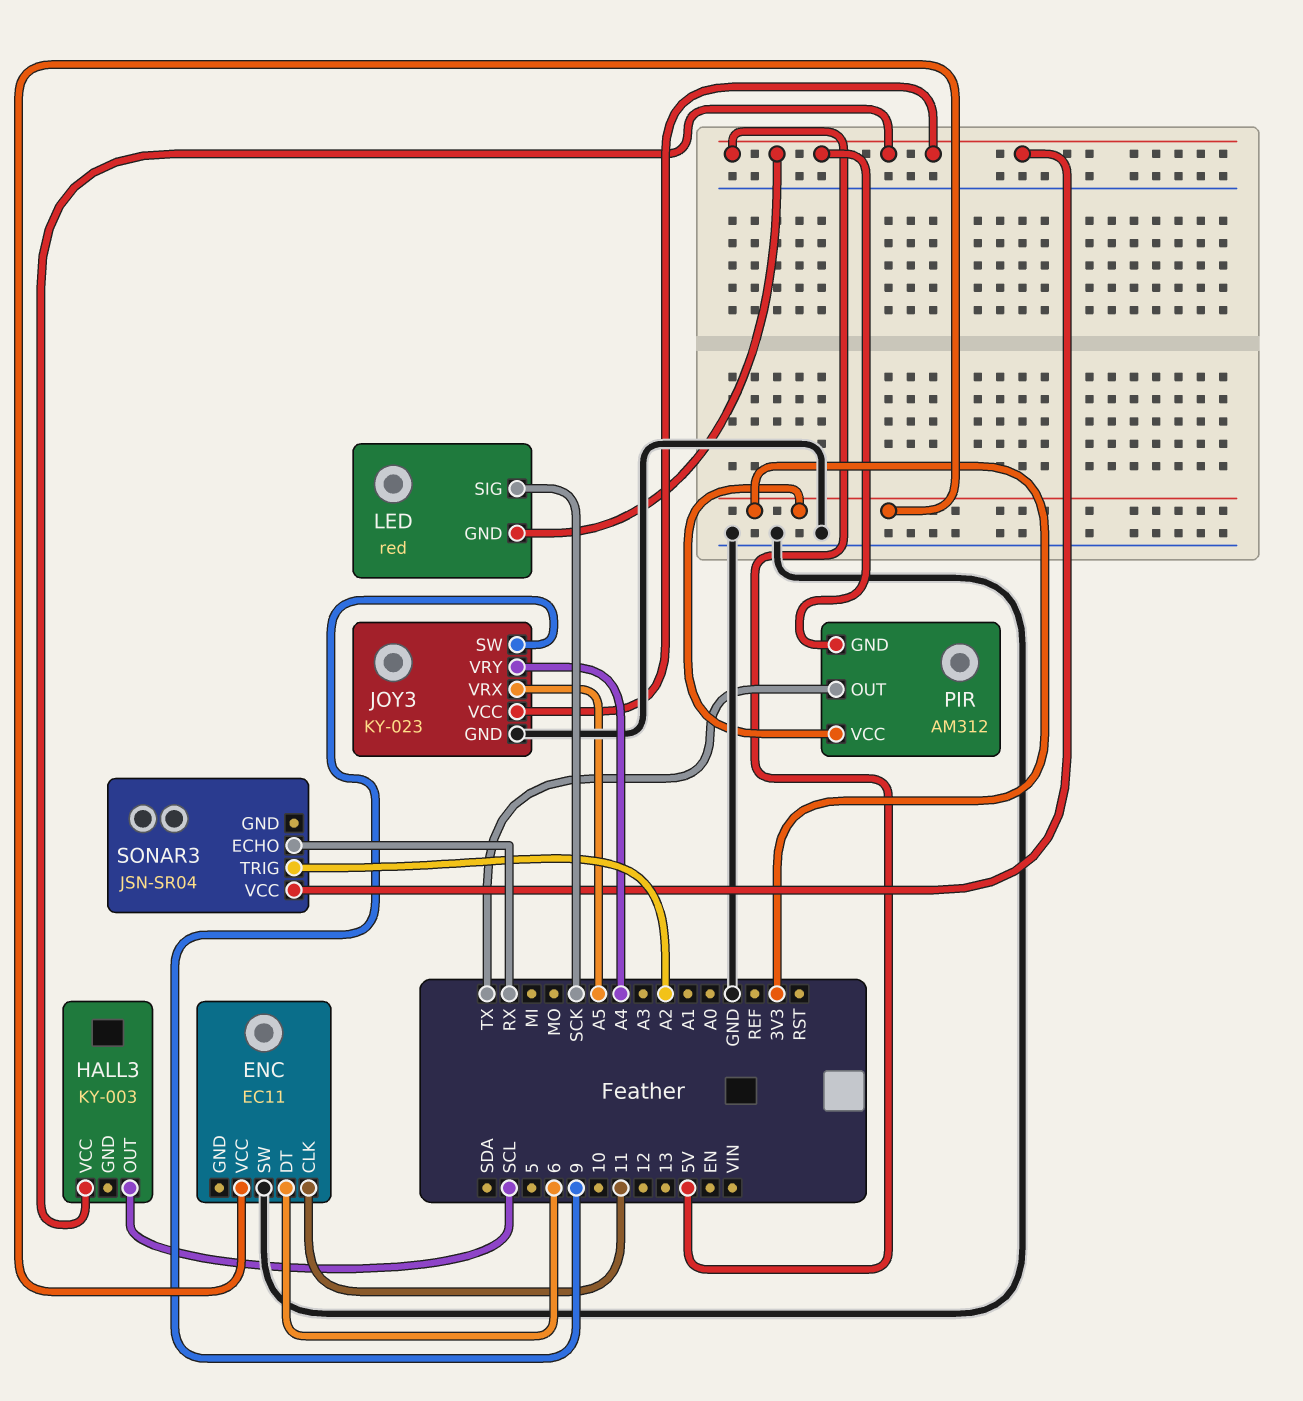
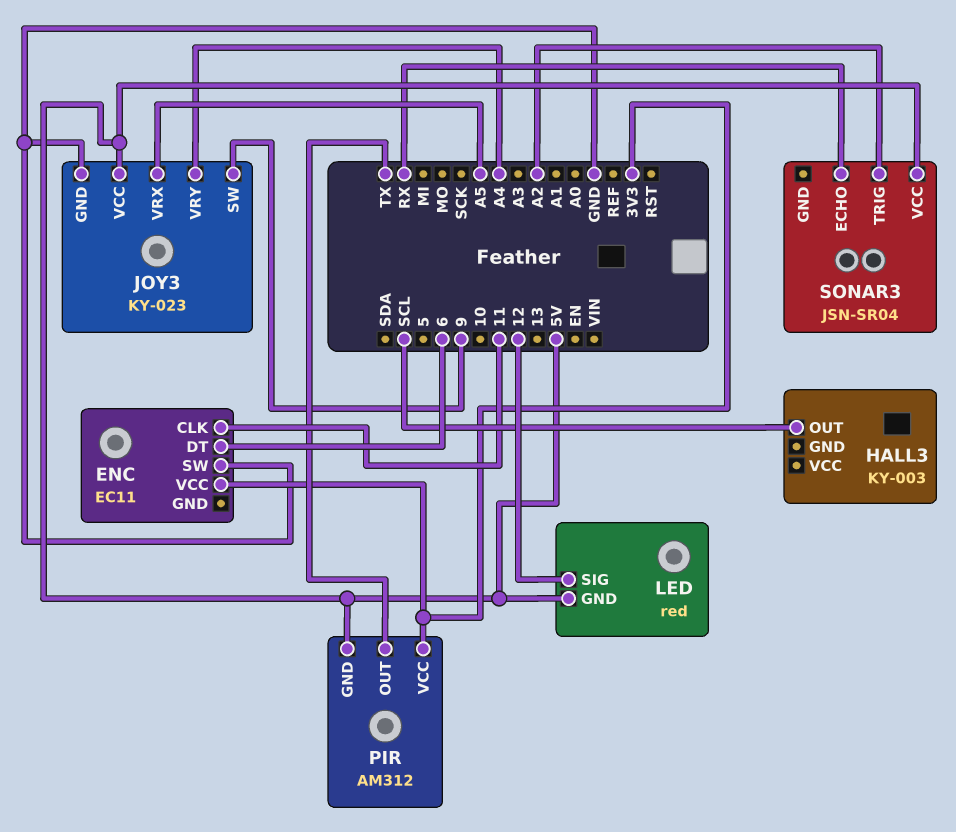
HALL3 pin VCC: 5V -> none
LED pin SIG: SCK -> 12

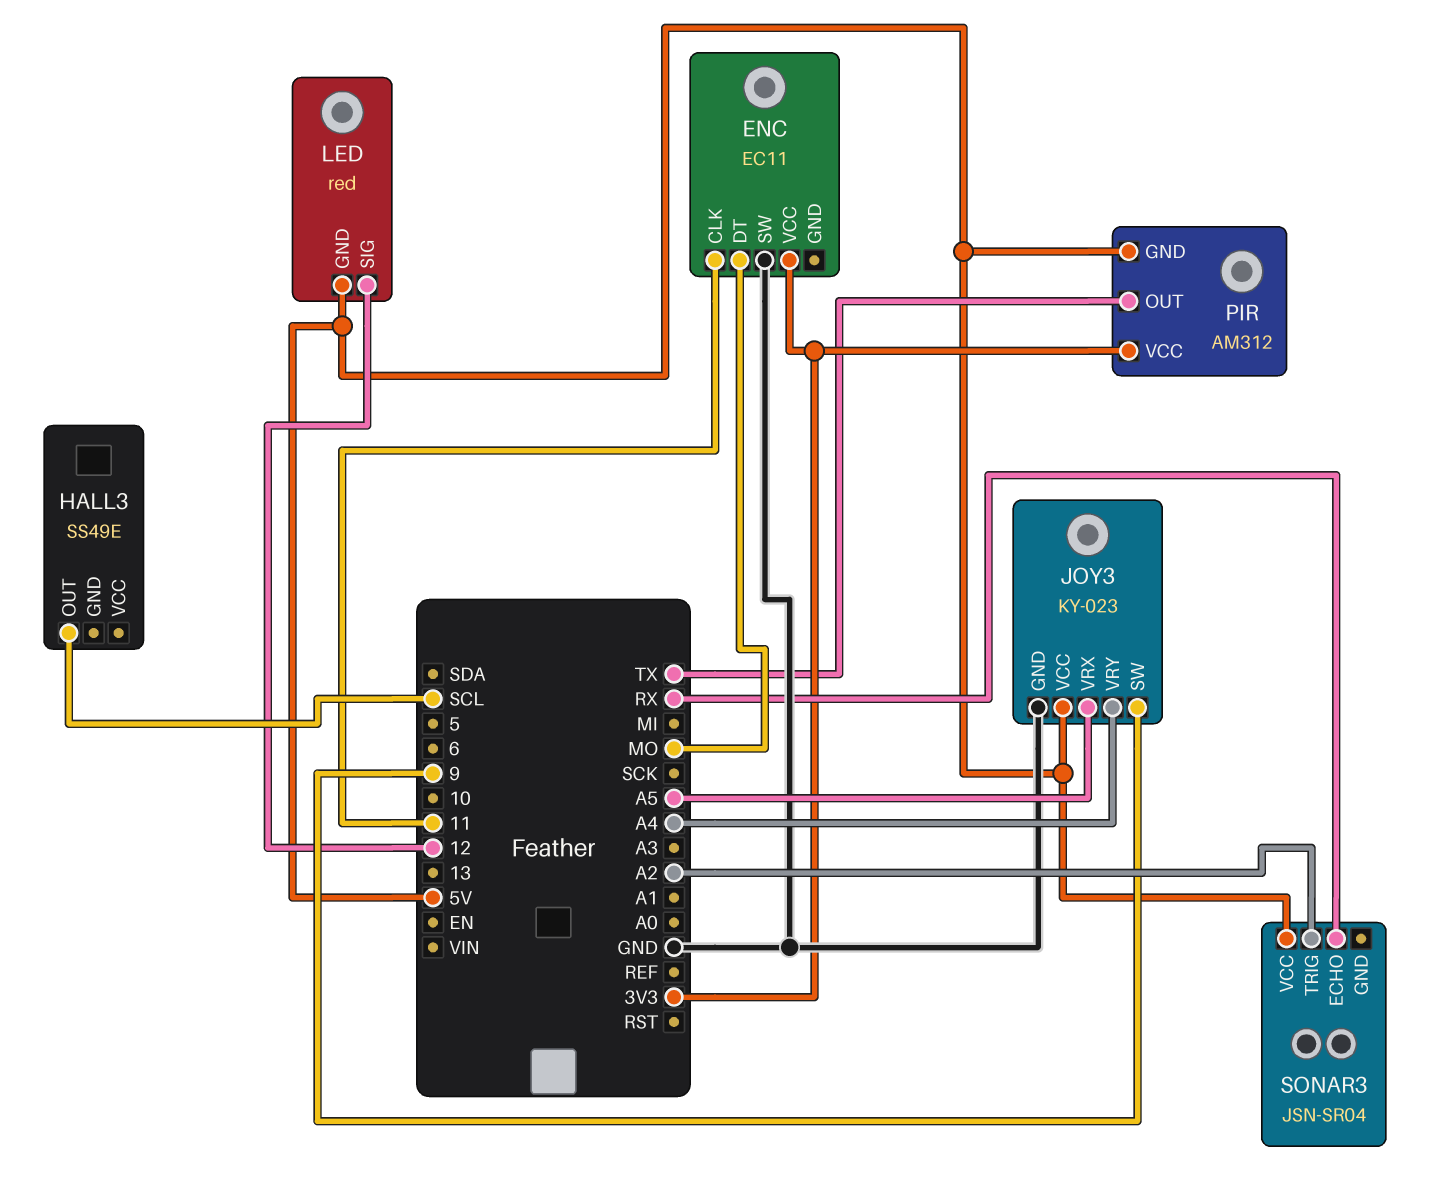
ENC pin DT: 6 -> MO
HALL3: KY-003 -> SS49E

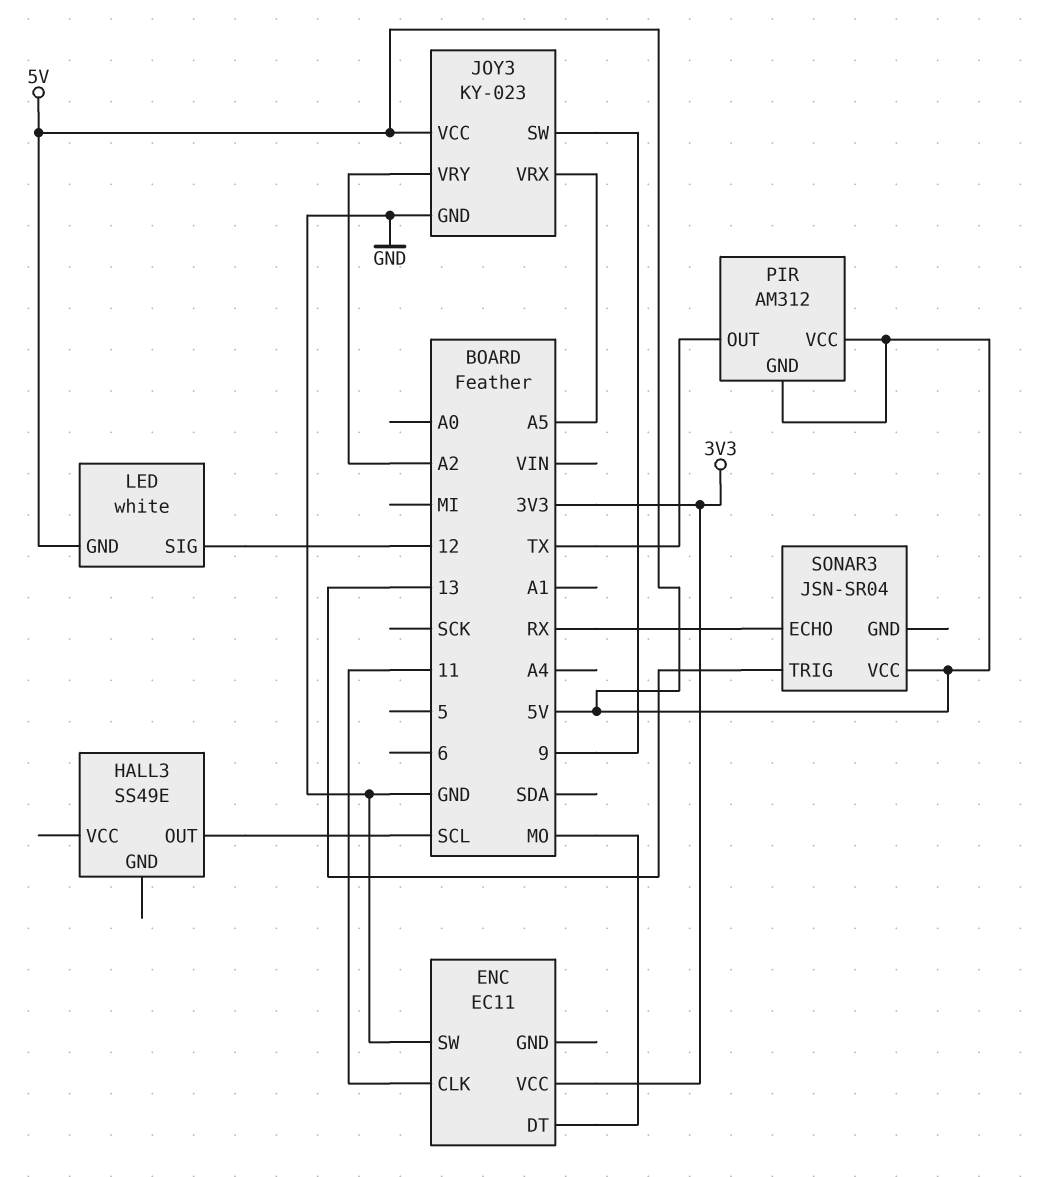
JOY3 pin VRY: A4 -> A2
LED: red -> white
PIR pin VCC: 3V3 -> 5V
SONAR3 pin TRIG: A2 -> 13

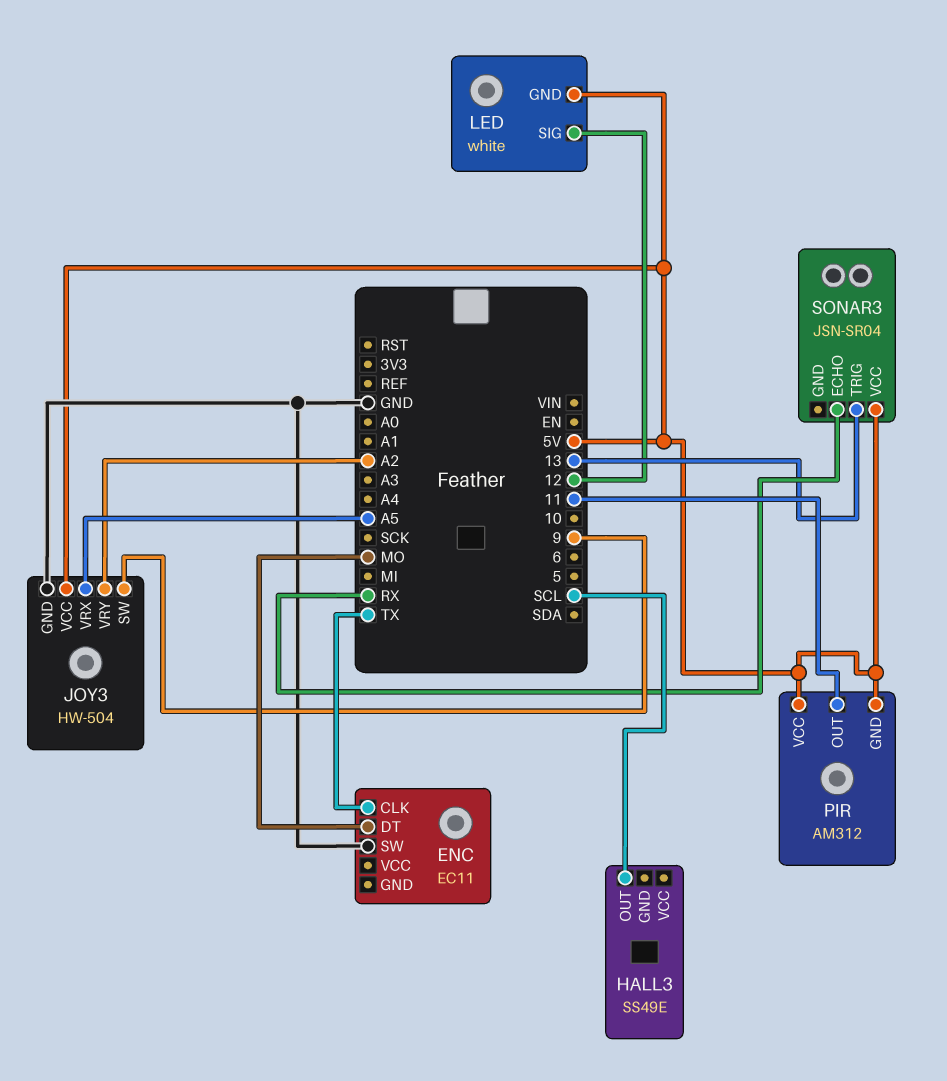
ENC pin CLK: 11 -> TX
ENC pin VCC: 3V3 -> none
JOY3: KY-023 -> HW-504
PIR pin OUT: TX -> 11

